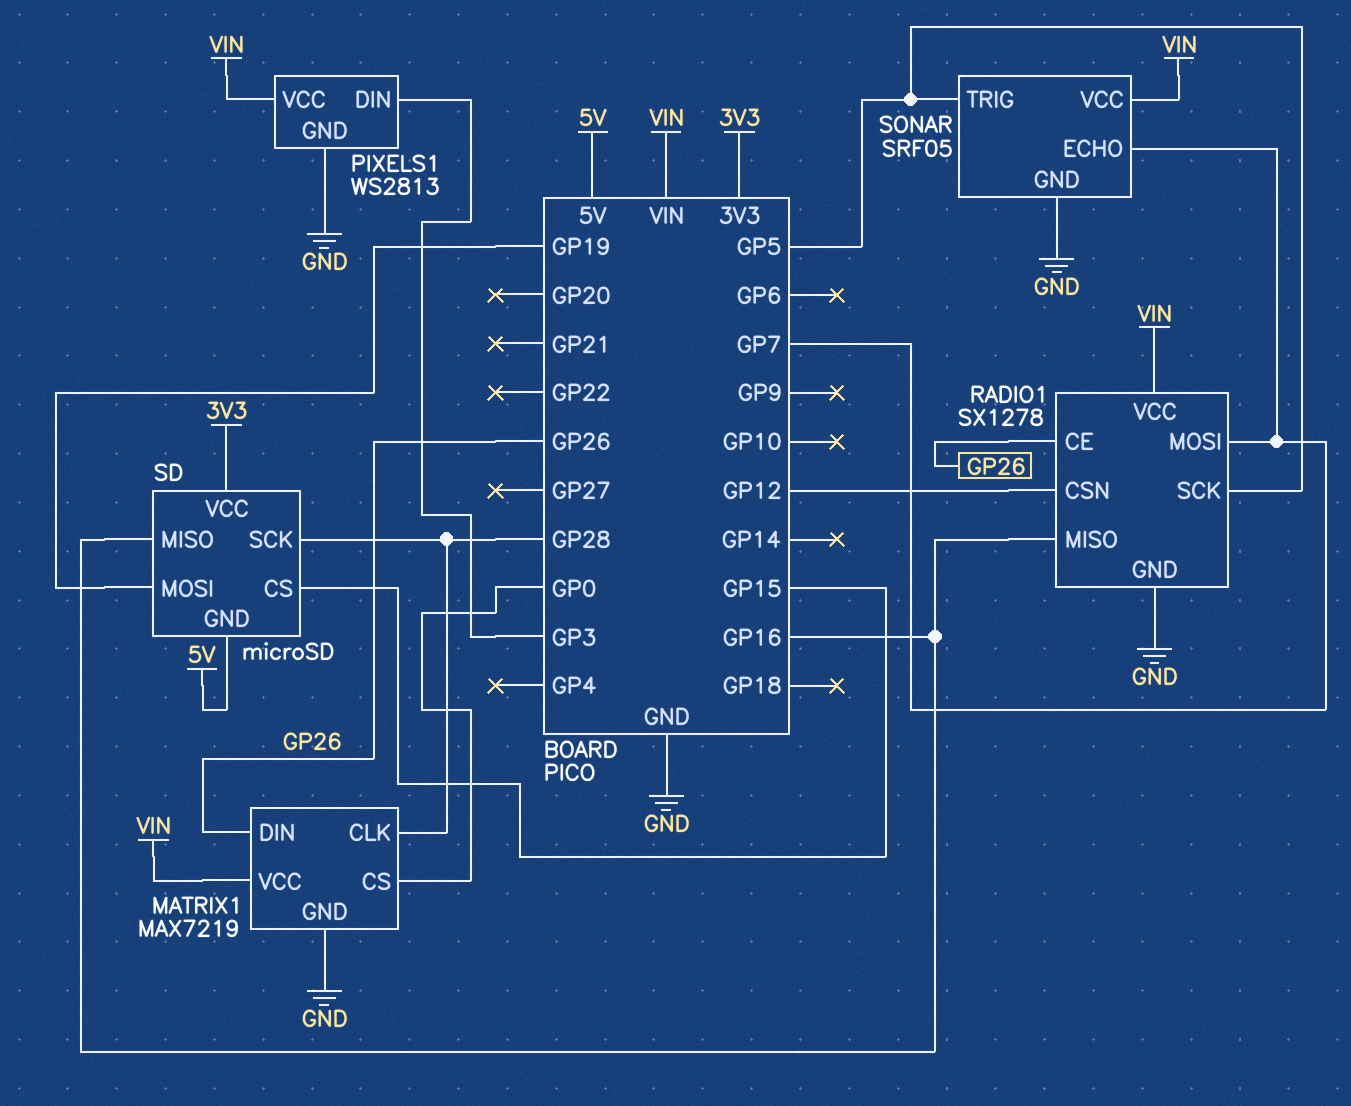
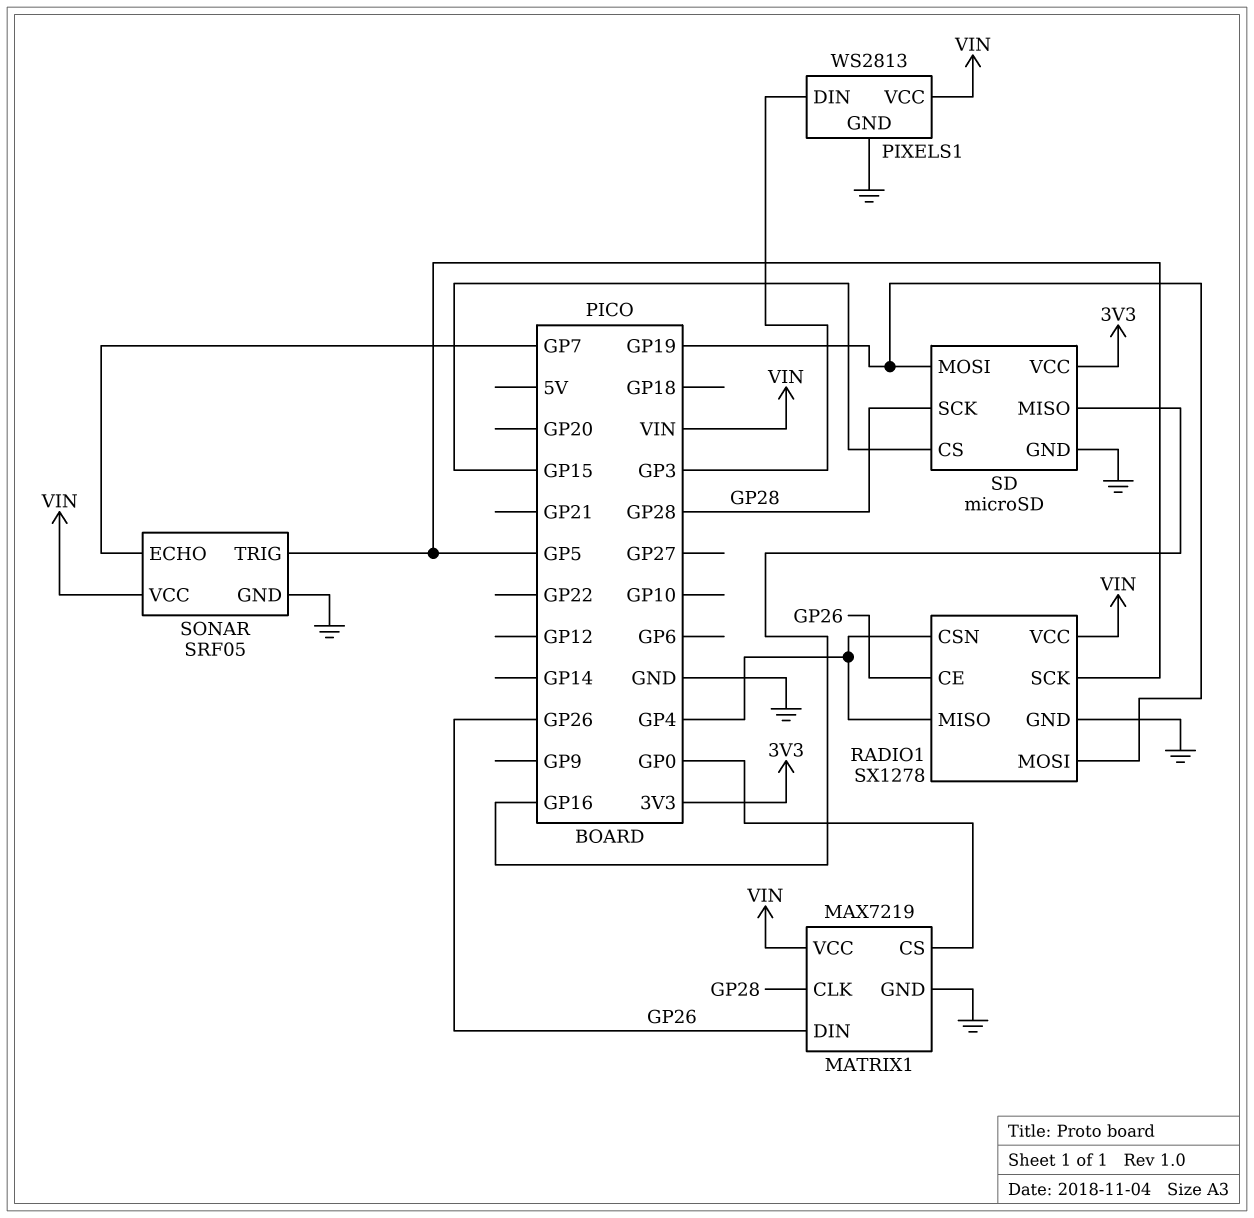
RADIO1 pin CSN: GP12 -> GP4
RADIO1 pin MISO: GP16 -> GP4
RADIO1 pin MOSI: GP7 -> GP19
SD pin GND: 5V -> GND

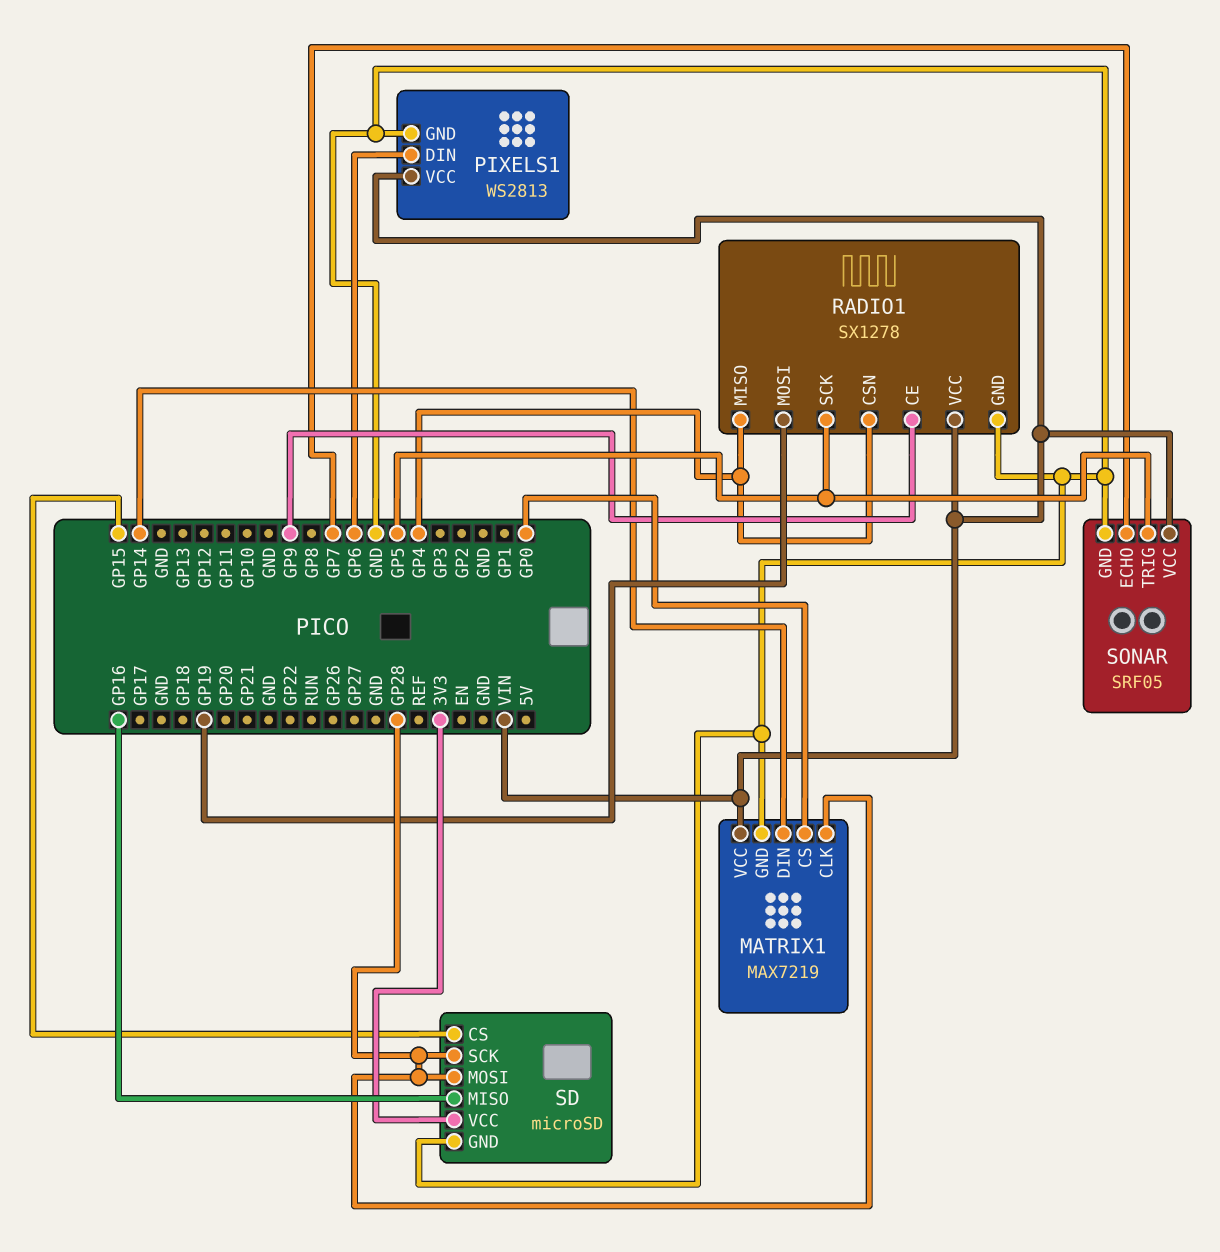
MATRIX1 pin DIN: GP26 -> GP14
PIXELS1 pin DIN: GP3 -> GP6
RADIO1 pin CE: GP26 -> GP9
SD pin MOSI: GP19 -> GP28

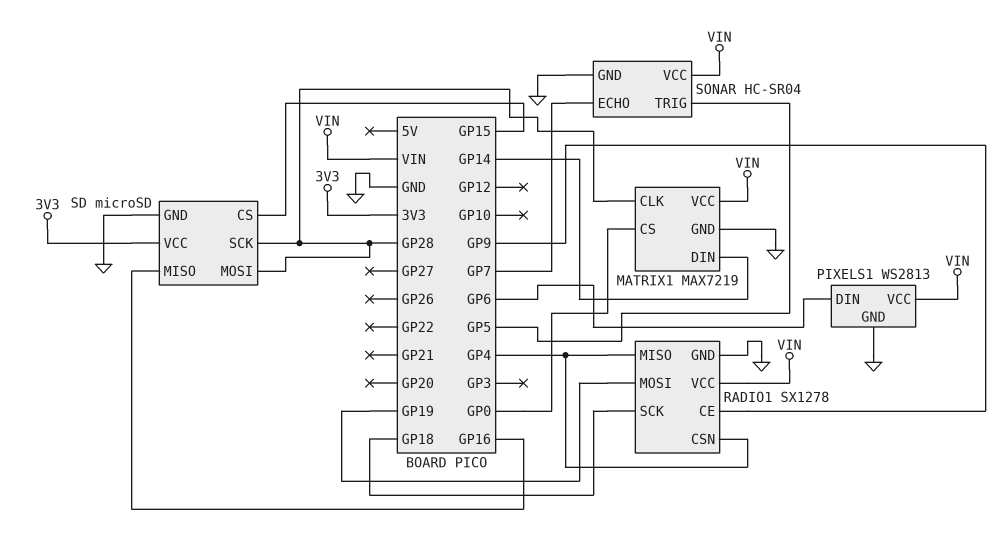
RADIO1 pin SCK: GP5 -> GP18
SONAR: SRF05 -> HC-SR04

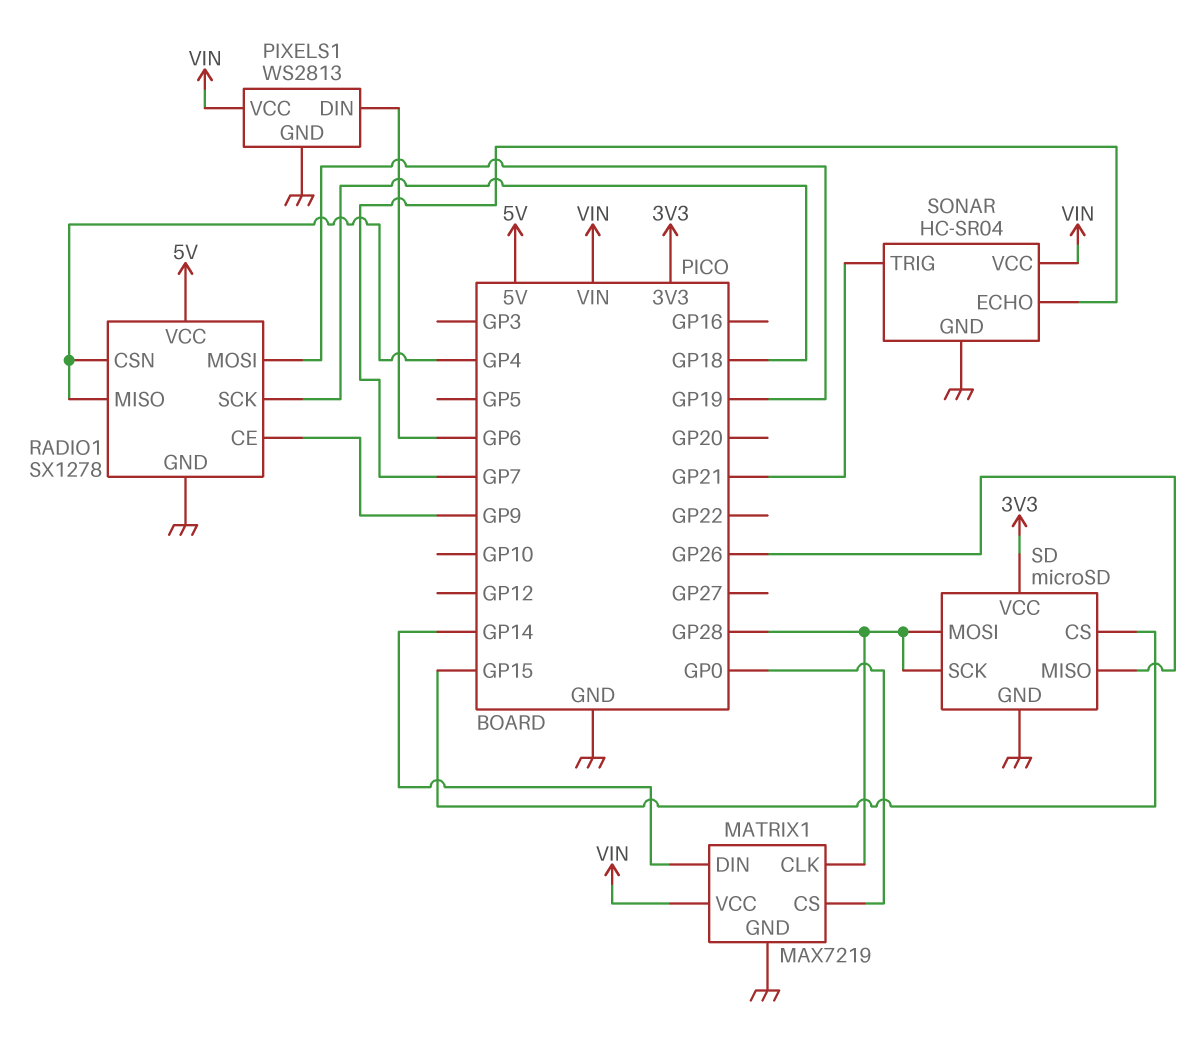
RADIO1 pin VCC: VIN -> 5V
SD pin MISO: GP16 -> GP26
SONAR pin TRIG: GP5 -> GP21

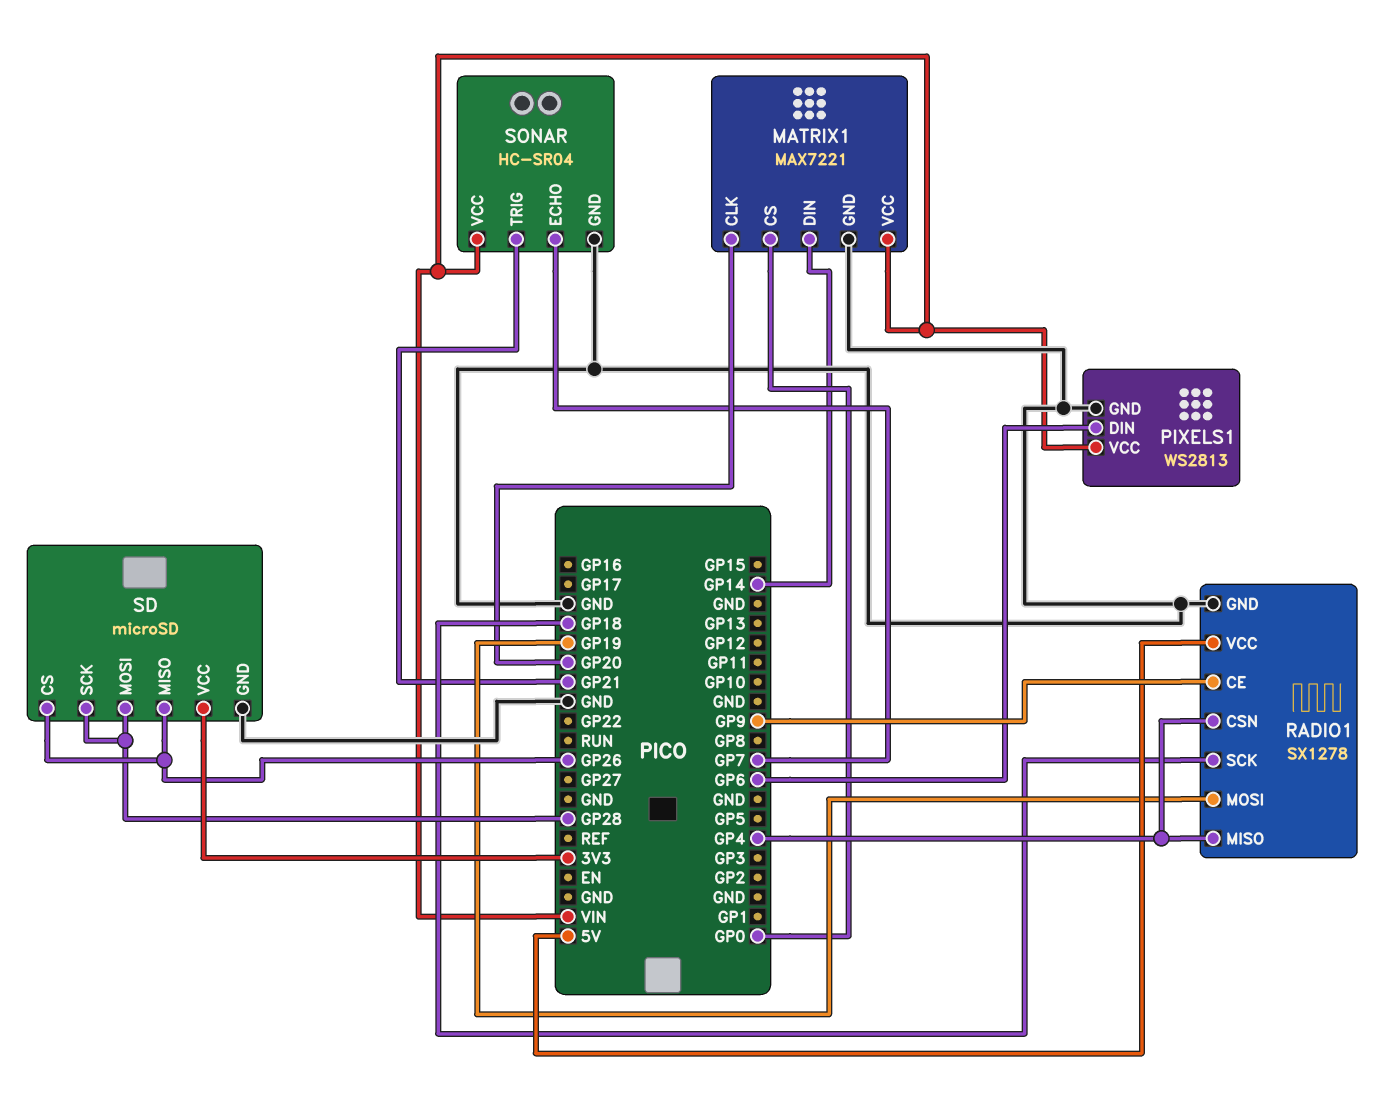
MATRIX1: MAX7219 -> MAX7221
MATRIX1 pin CLK: GP28 -> GP20
SD pin CS: GP15 -> GP26

